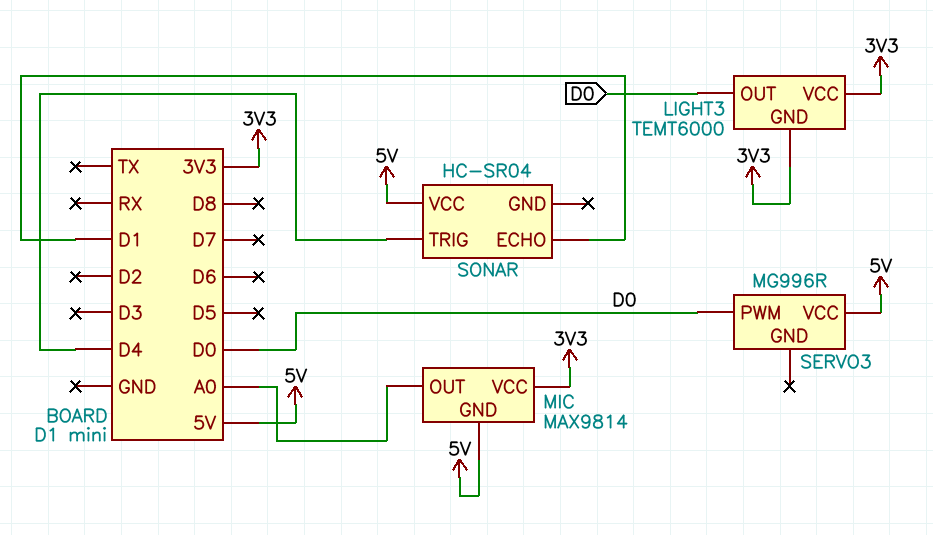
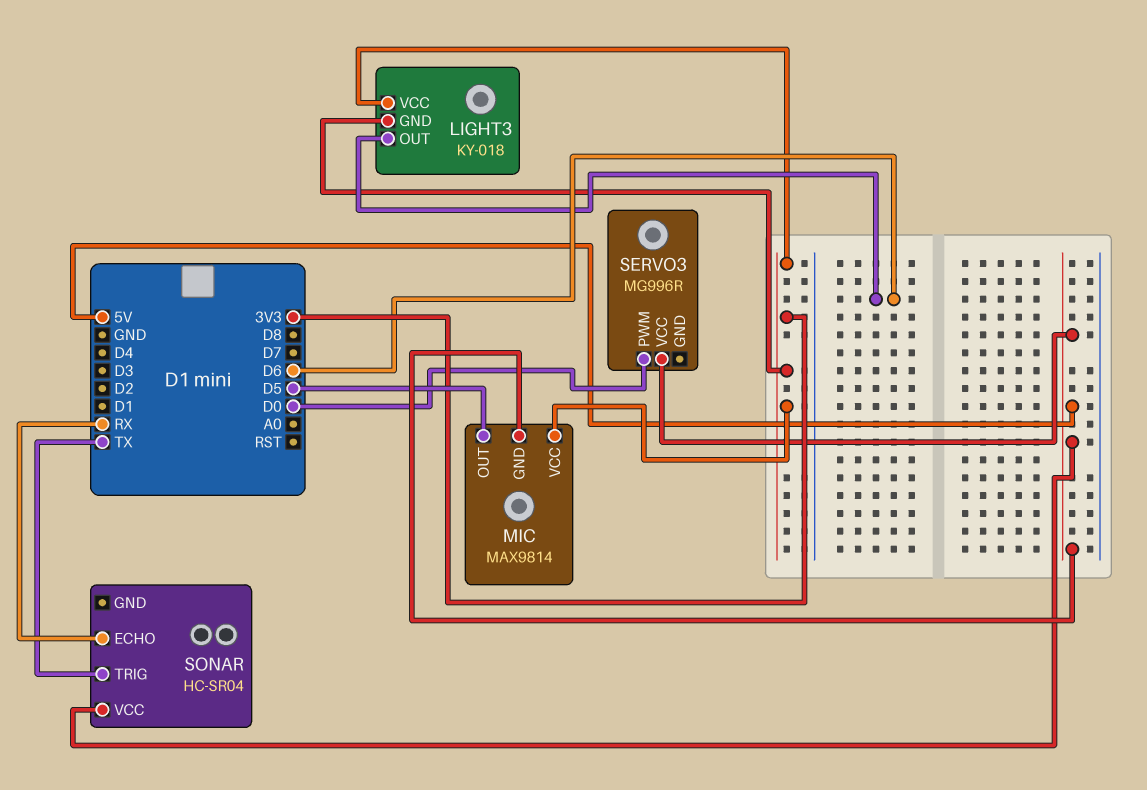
LIGHT3: TEMT6000 -> KY-018
LIGHT3 pin OUT: D0 -> D6
MIC pin OUT: A0 -> D5
SONAR pin ECHO: D1 -> RX
SONAR pin TRIG: D4 -> TX

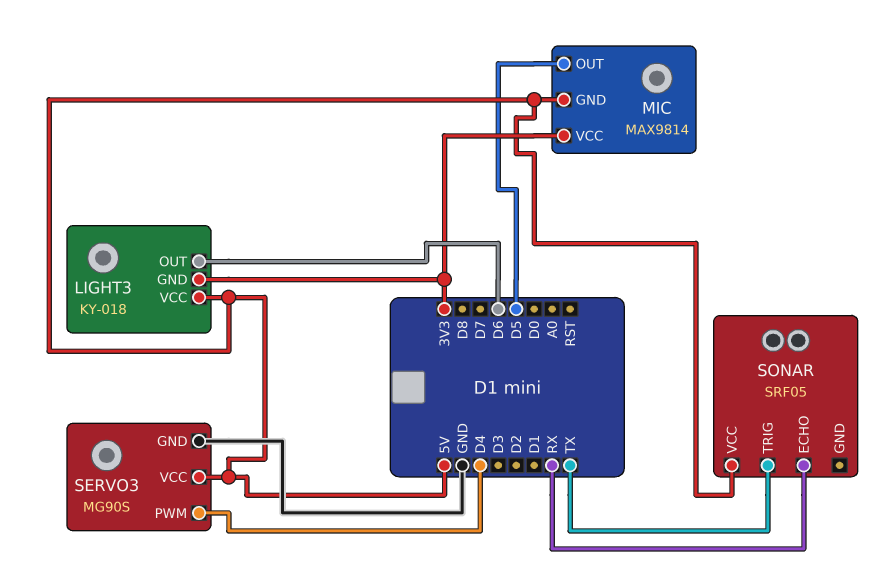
LIGHT3 pin VCC: 3V3 -> 5V
SERVO3: MG996R -> MG90S
SERVO3 pin GND: none -> GND
SERVO3 pin PWM: D0 -> D4
SONAR: HC-SR04 -> SRF05

